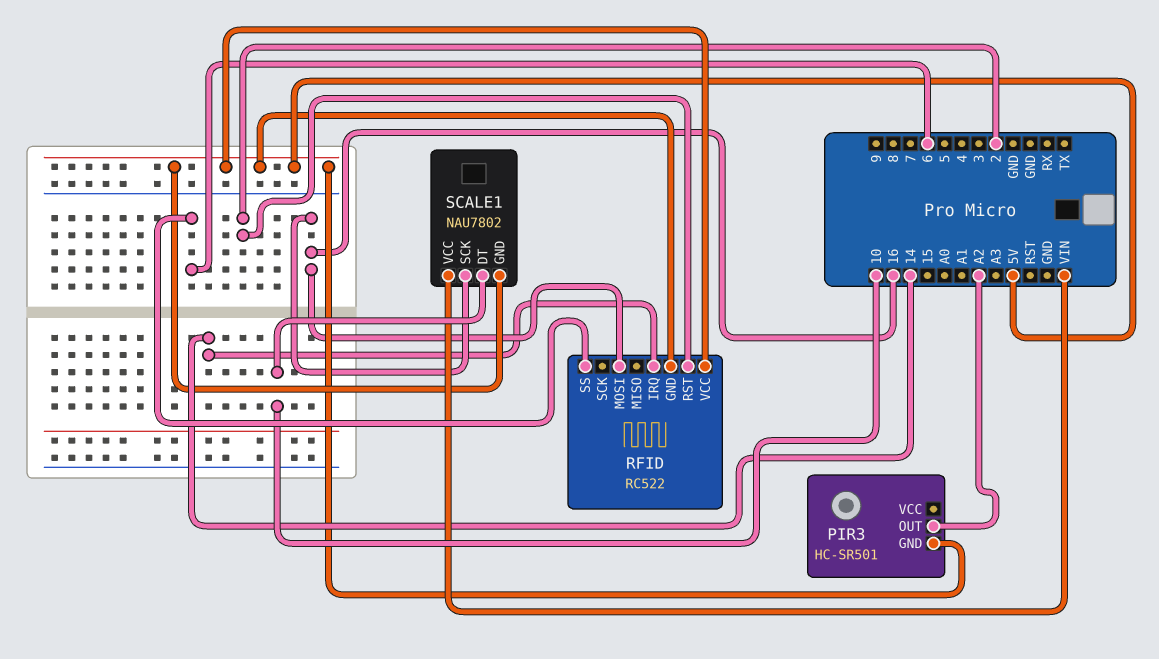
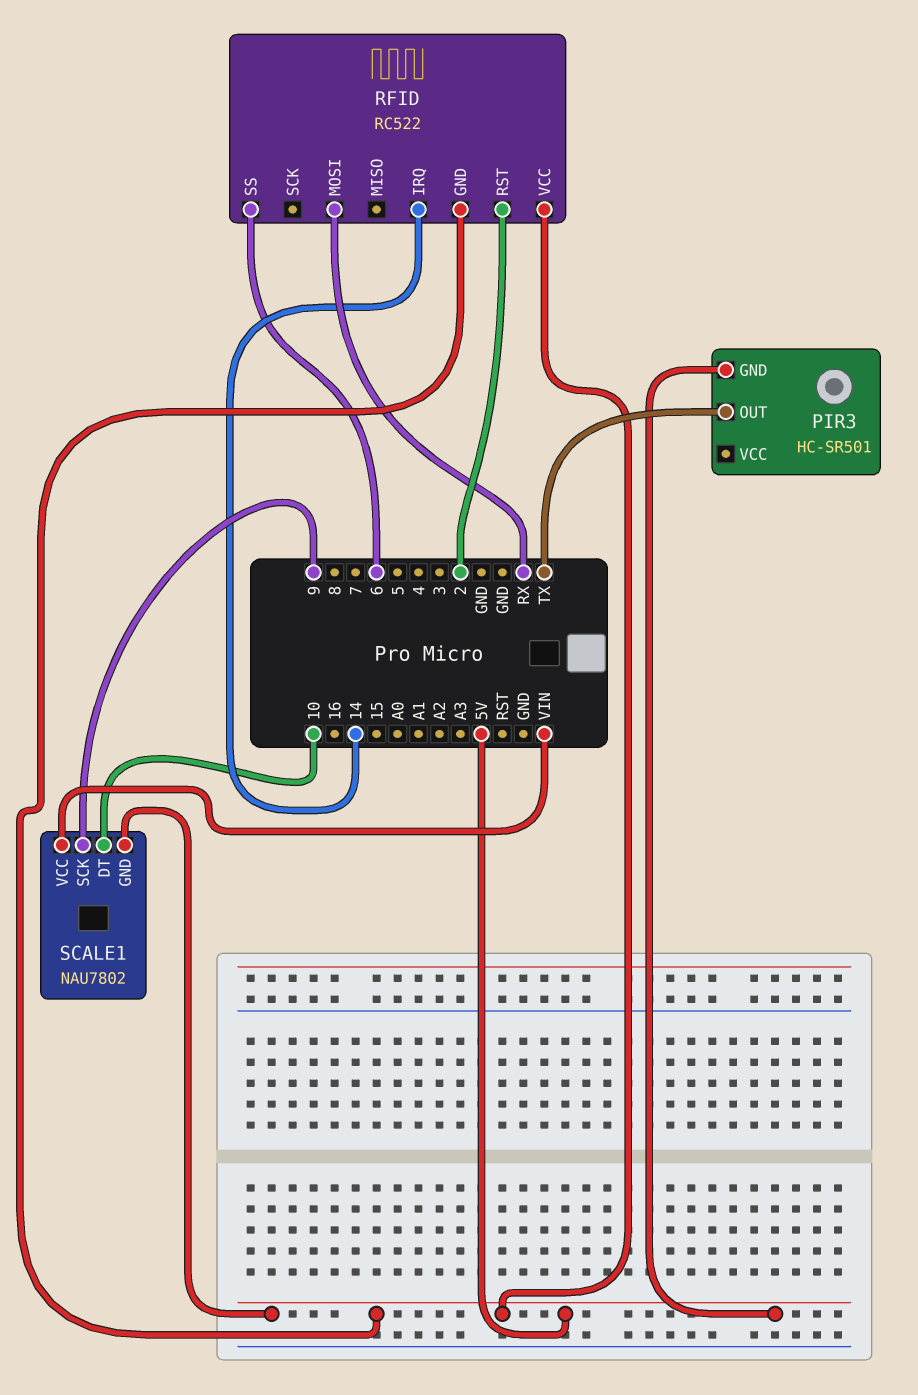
PIR3 pin OUT: A2 -> TX
RFID pin MOSI: 16 -> RX
SCALE1 pin SCK: 16 -> 9

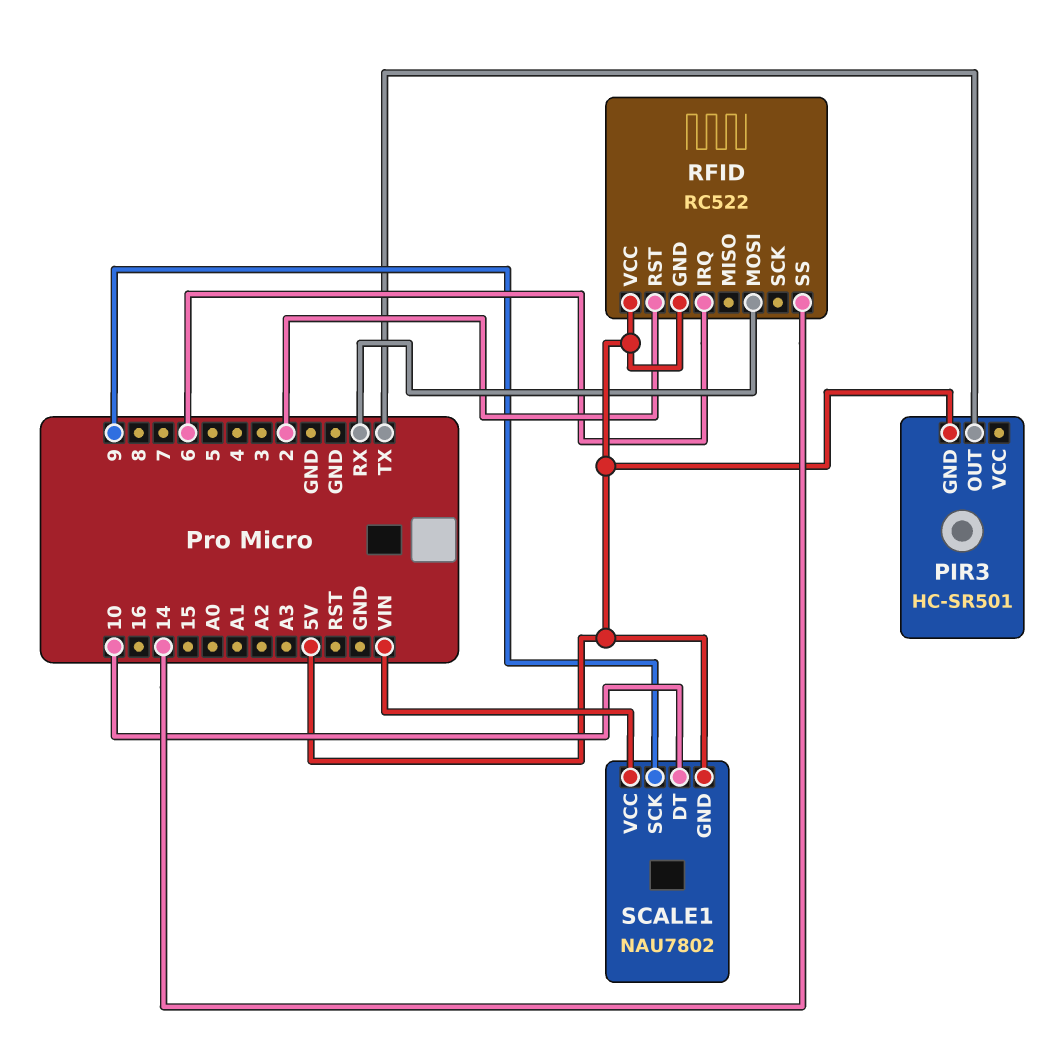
RFID pin IRQ: 14 -> 6
RFID pin SS: 6 -> 14

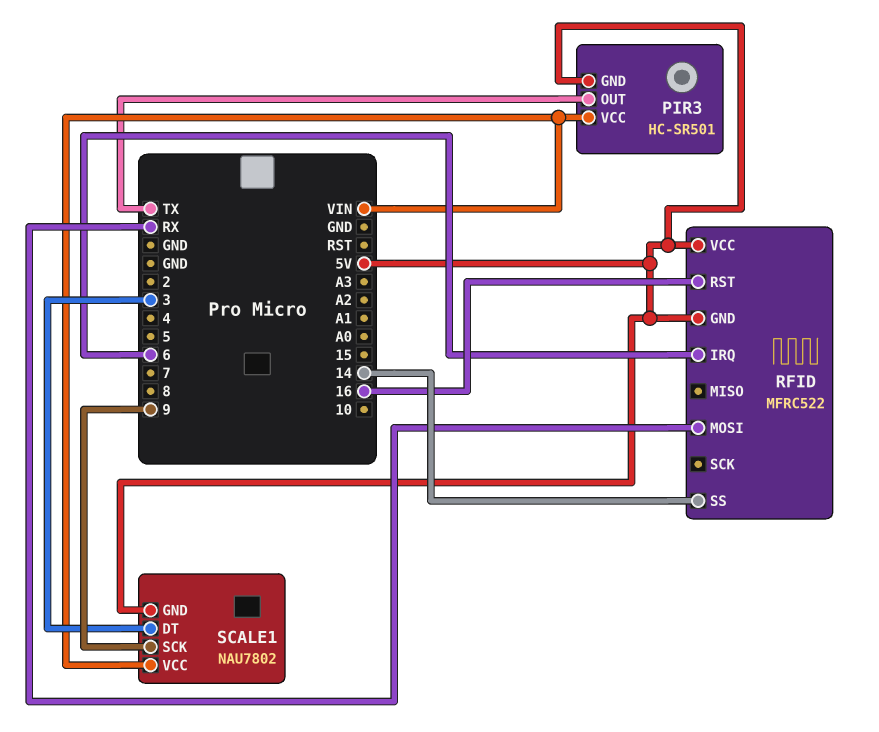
PIR3 pin VCC: none -> VIN
RFID: RC522 -> MFRC522
RFID pin RST: 2 -> 16
SCALE1 pin DT: 10 -> 3

